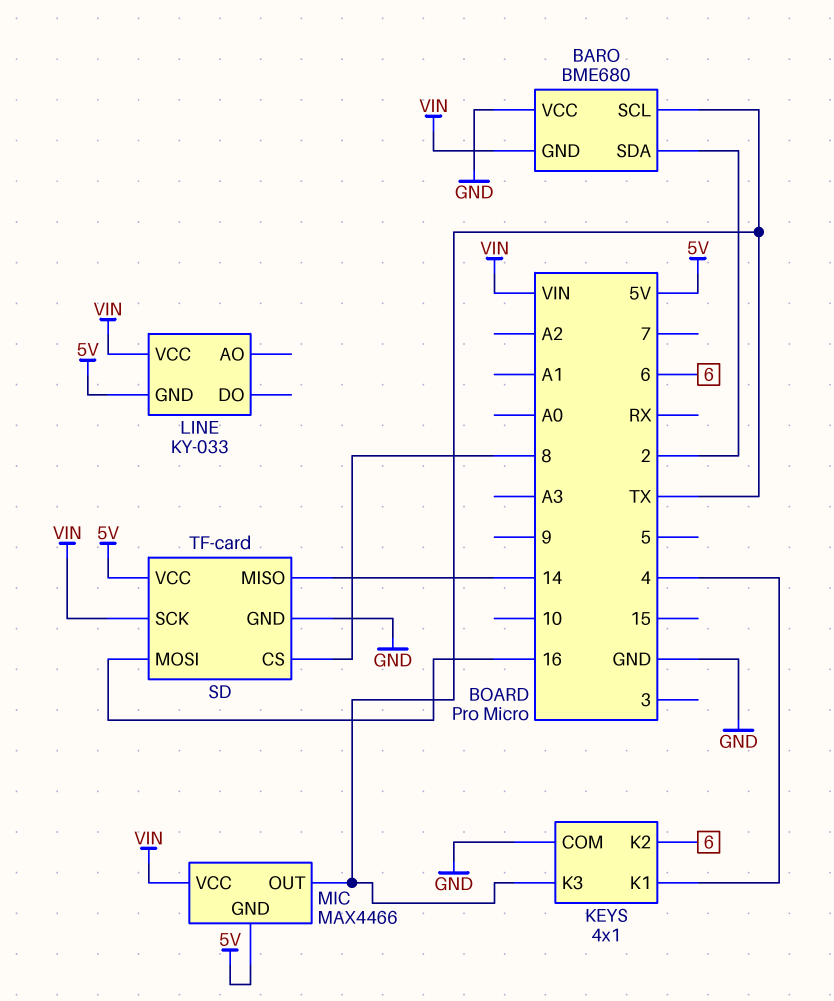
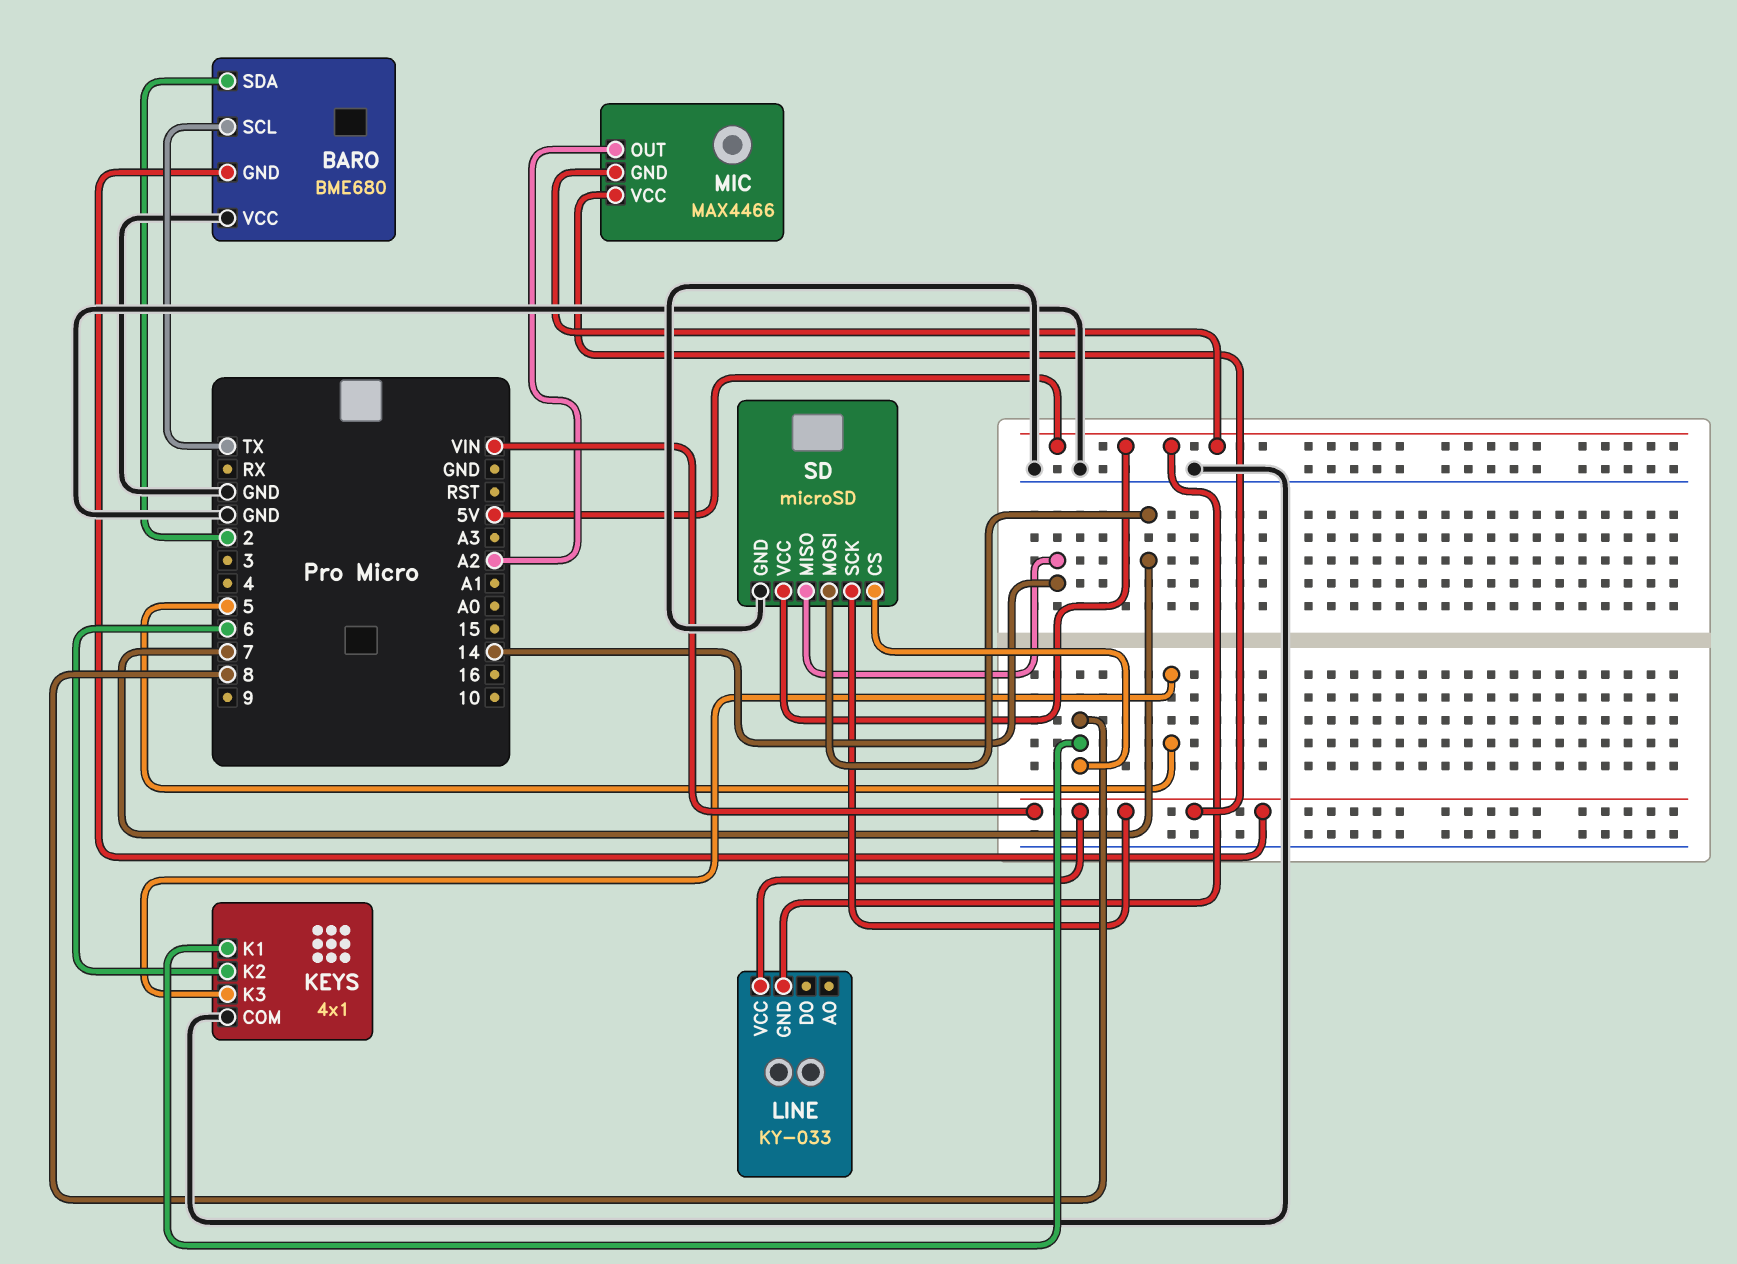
KEYS pin K1: 4 -> 8
KEYS pin K3: TX -> 5
MIC pin OUT: TX -> A2
SD: TF-card -> microSD
SD pin MOSI: 16 -> 7

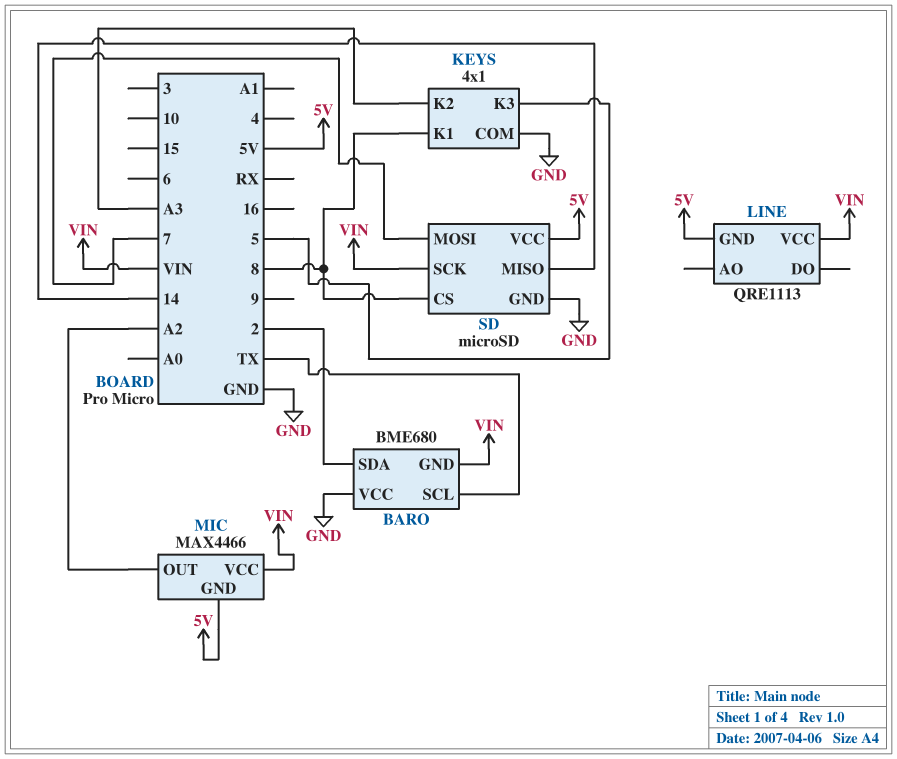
KEYS pin K2: 6 -> A3
LINE: KY-033 -> QRE1113

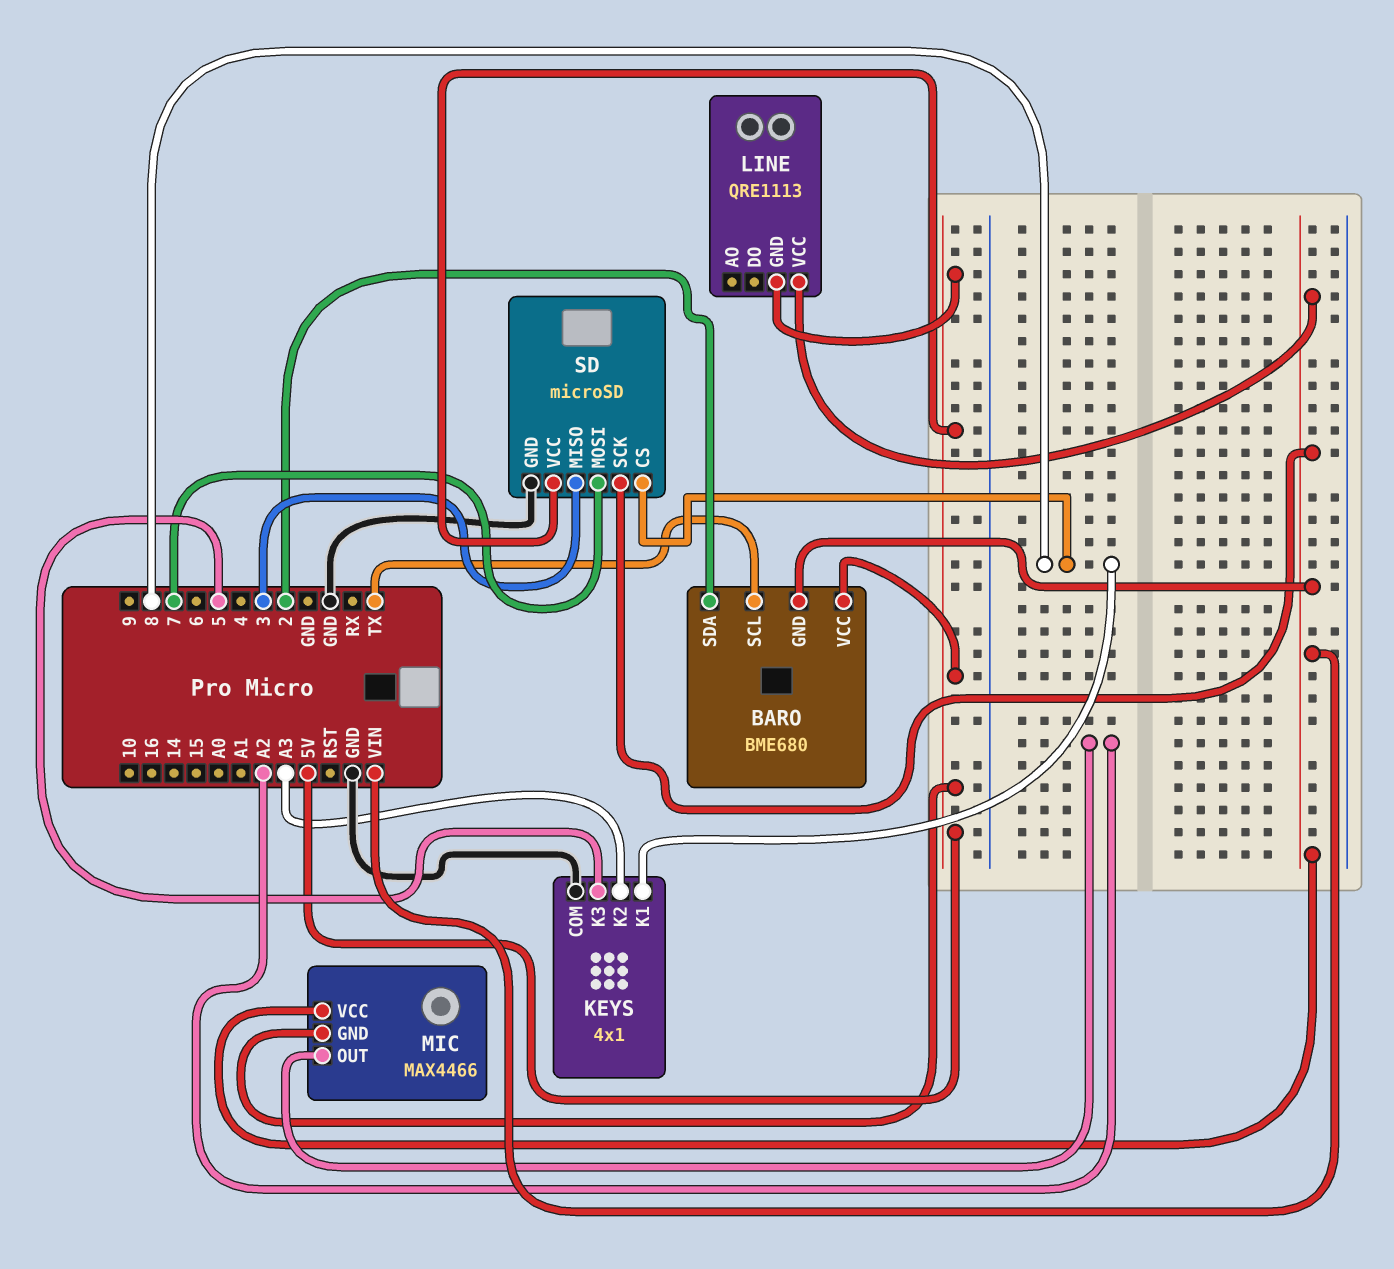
BARO pin VCC: GND -> 5V
SD pin MISO: 14 -> 3

